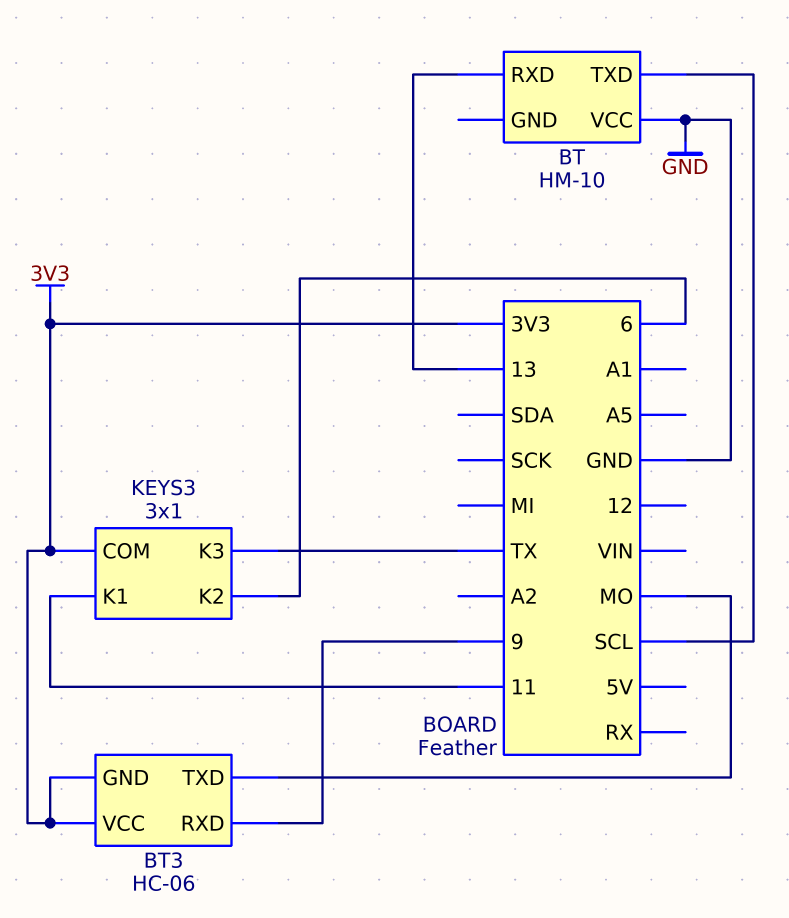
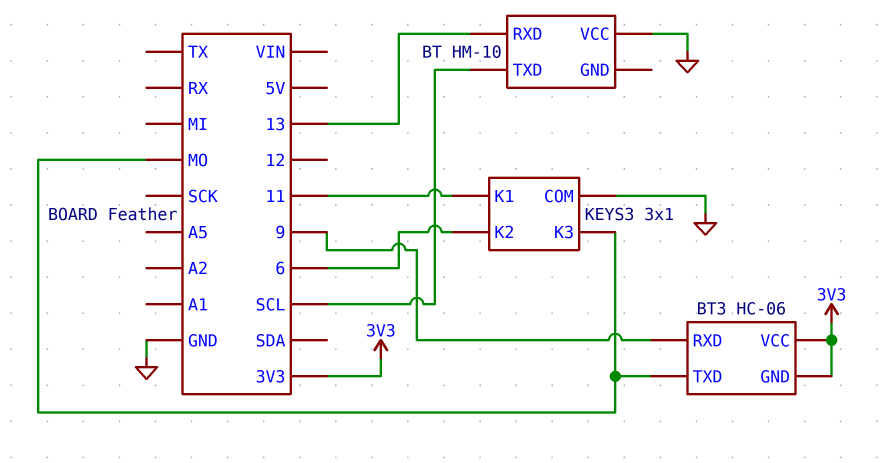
KEYS3 pin COM: 3V3 -> GND
KEYS3 pin K3: TX -> MO

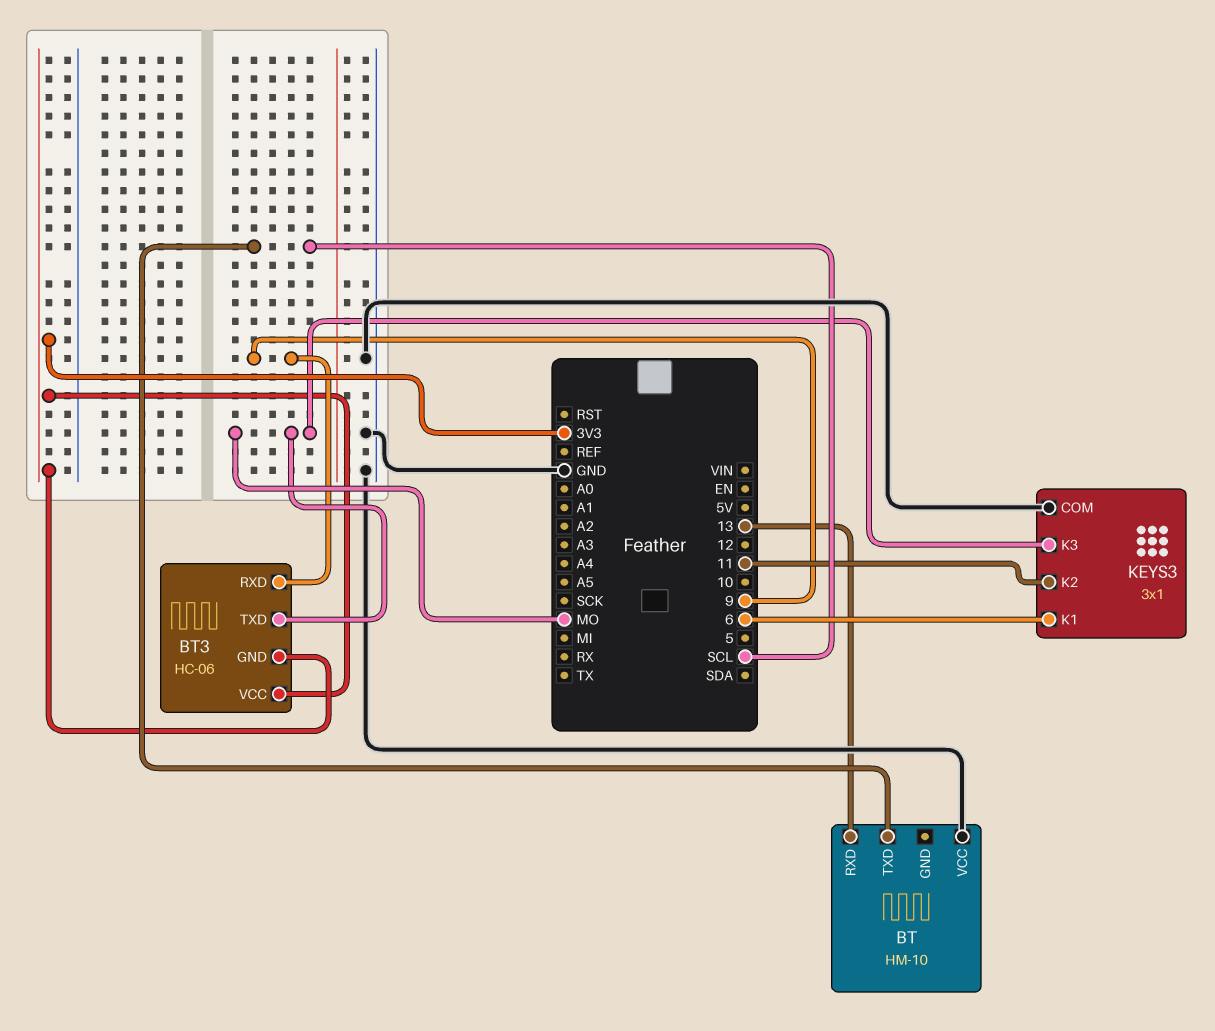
KEYS3 pin K1: 11 -> 6
KEYS3 pin K2: 6 -> 11

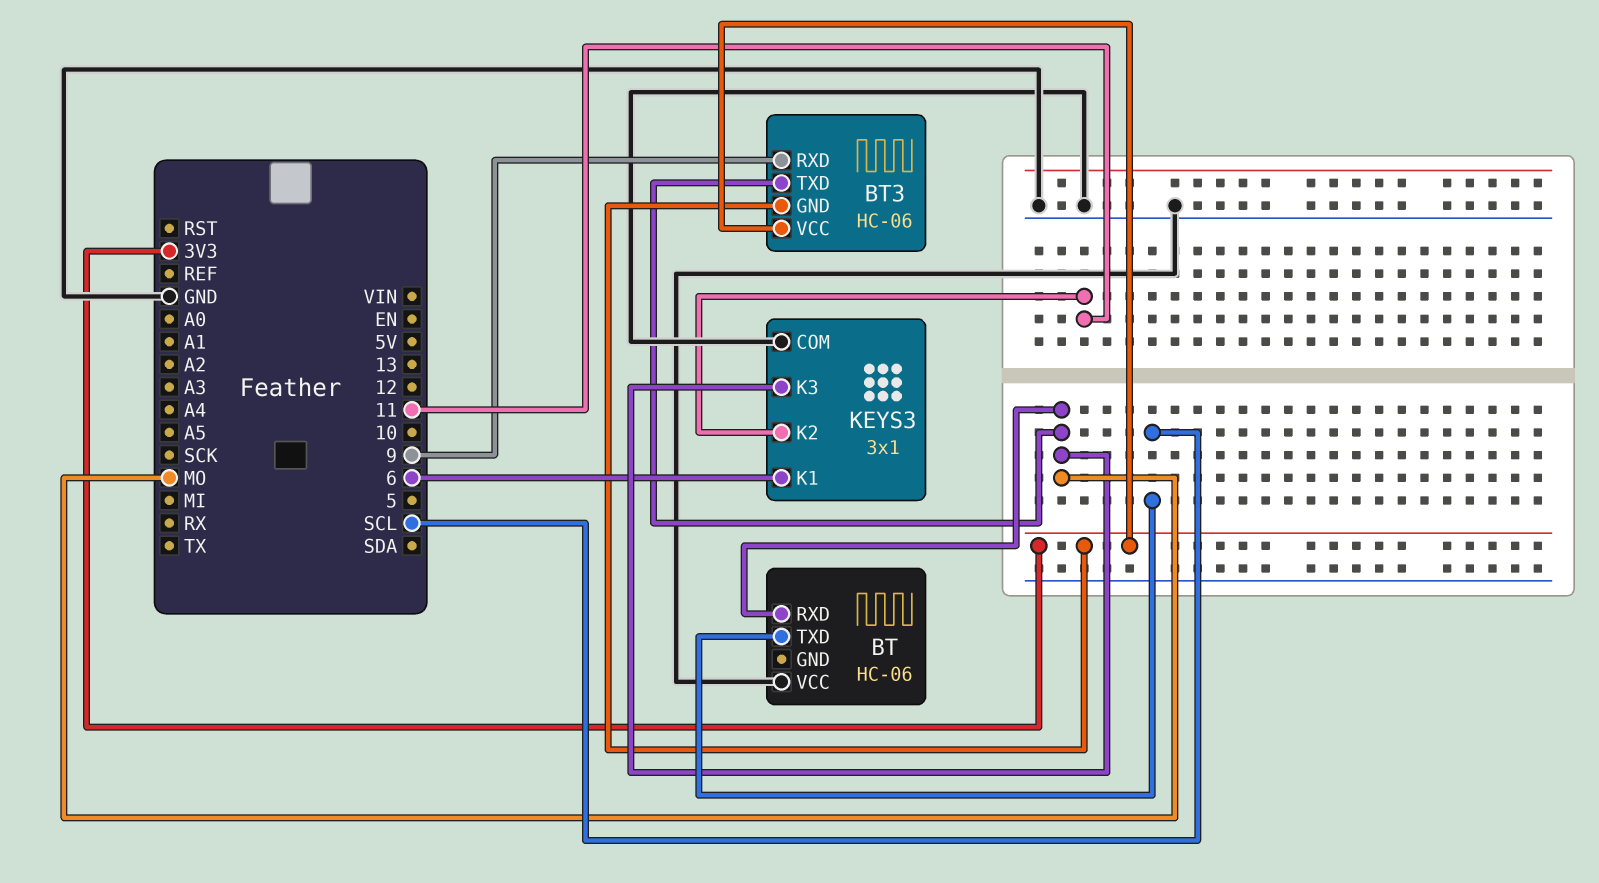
BT: HM-10 -> HC-06
BT pin RXD: 13 -> MO

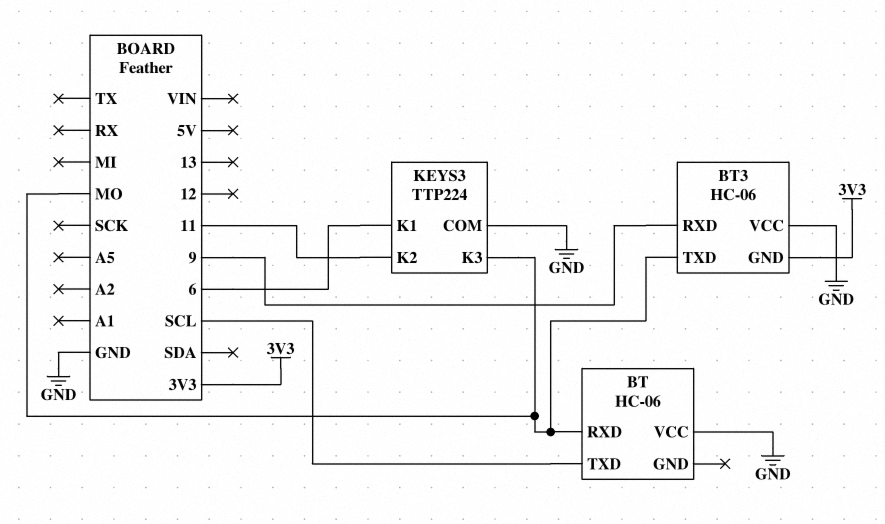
BT3 pin VCC: 3V3 -> GND
KEYS3: 3x1 -> TTP224

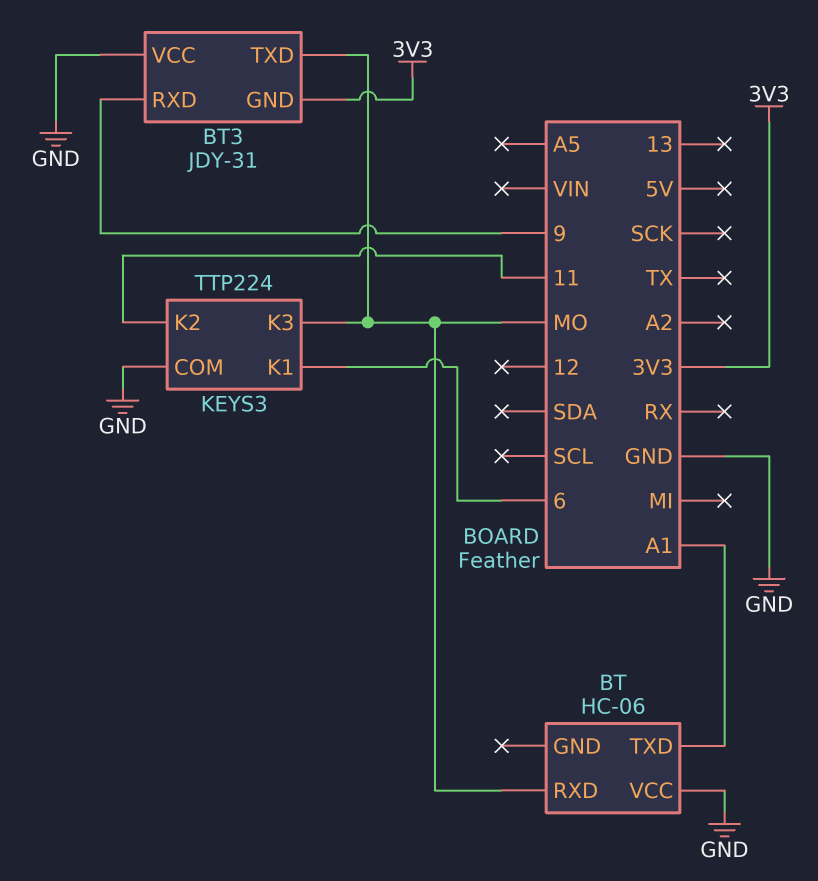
BT pin TXD: SCL -> A1
BT3: HC-06 -> JDY-31

